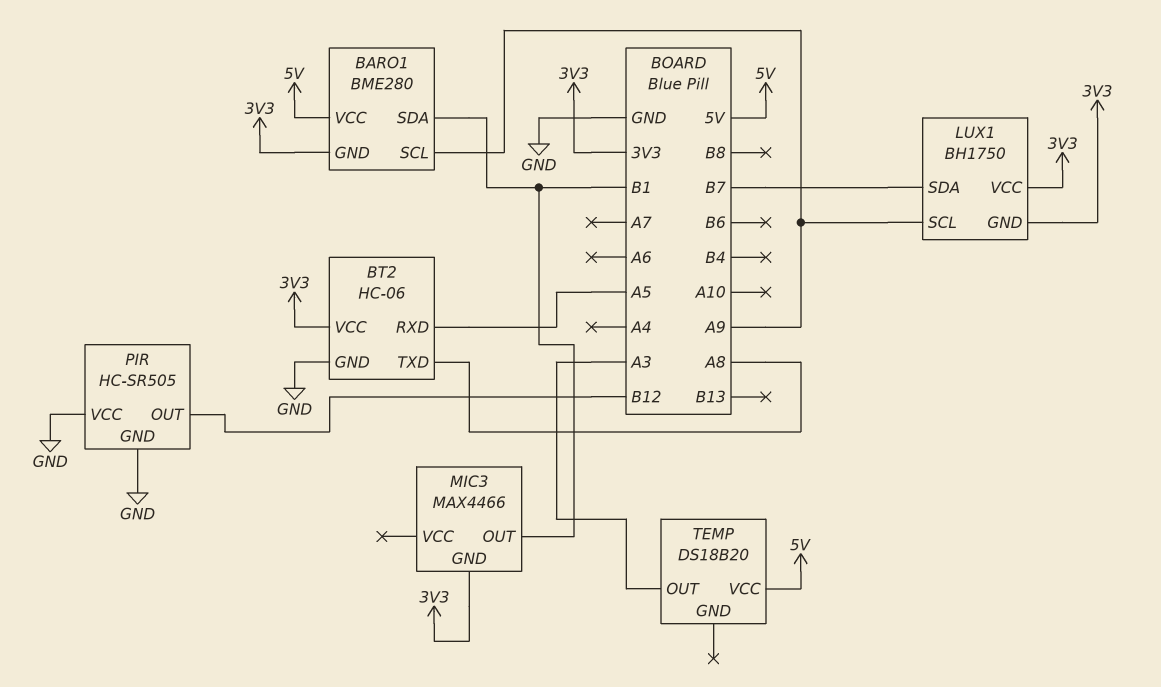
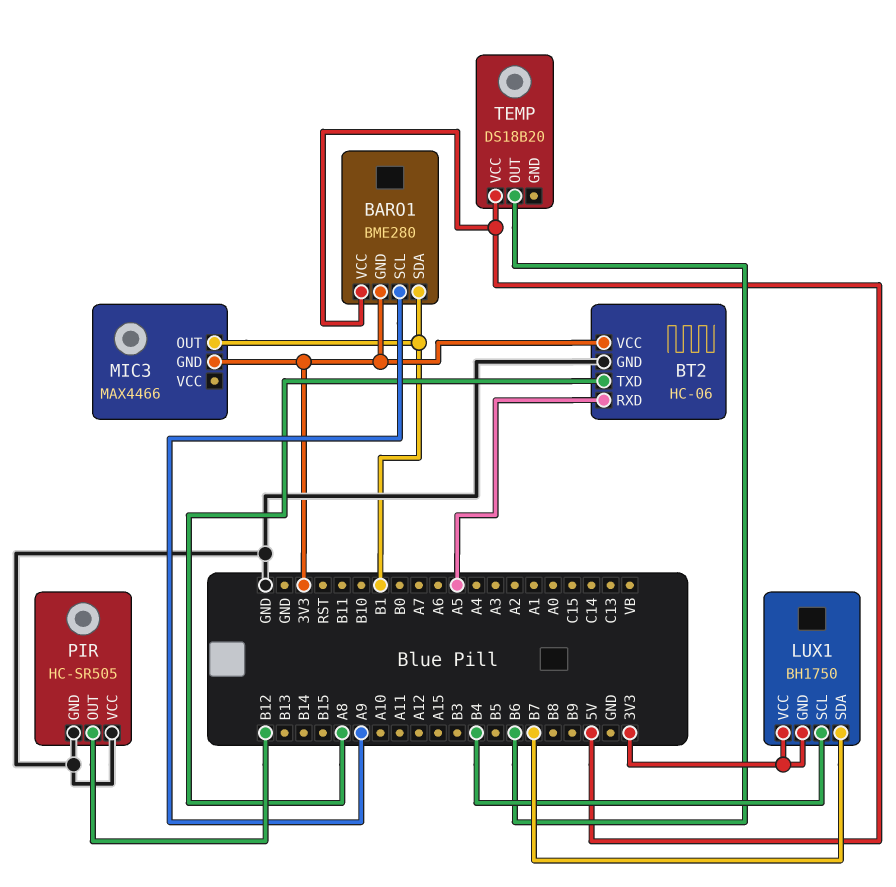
LUX1 pin SCL: A9 -> B4
TEMP pin OUT: A3 -> B6

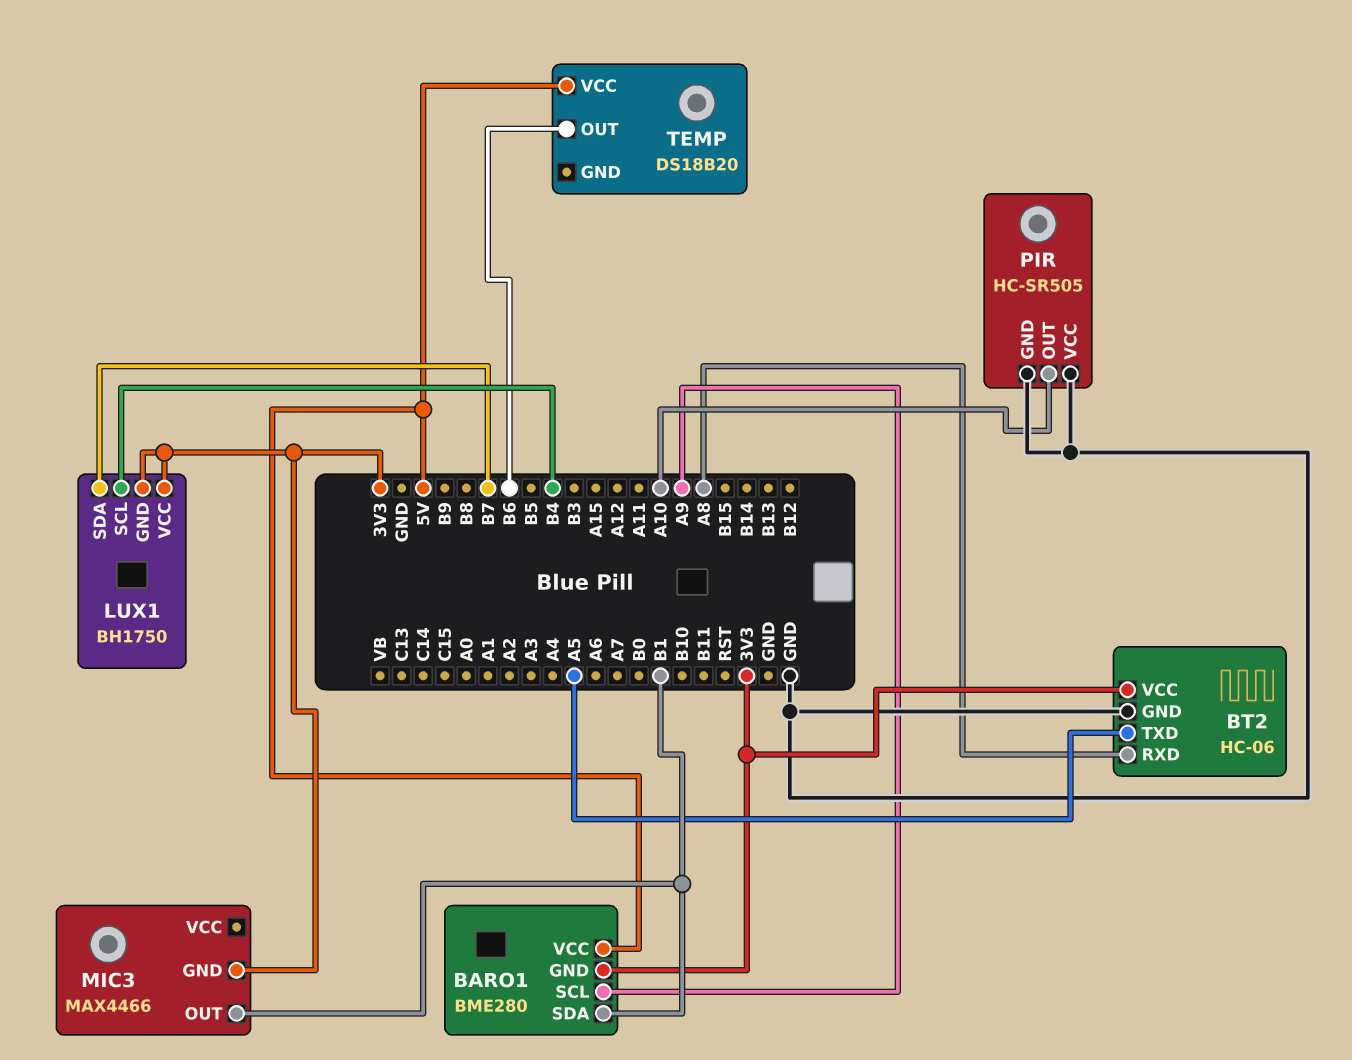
BT2 pin RXD: A5 -> A8
BT2 pin TXD: A8 -> A5
PIR pin OUT: B12 -> A10

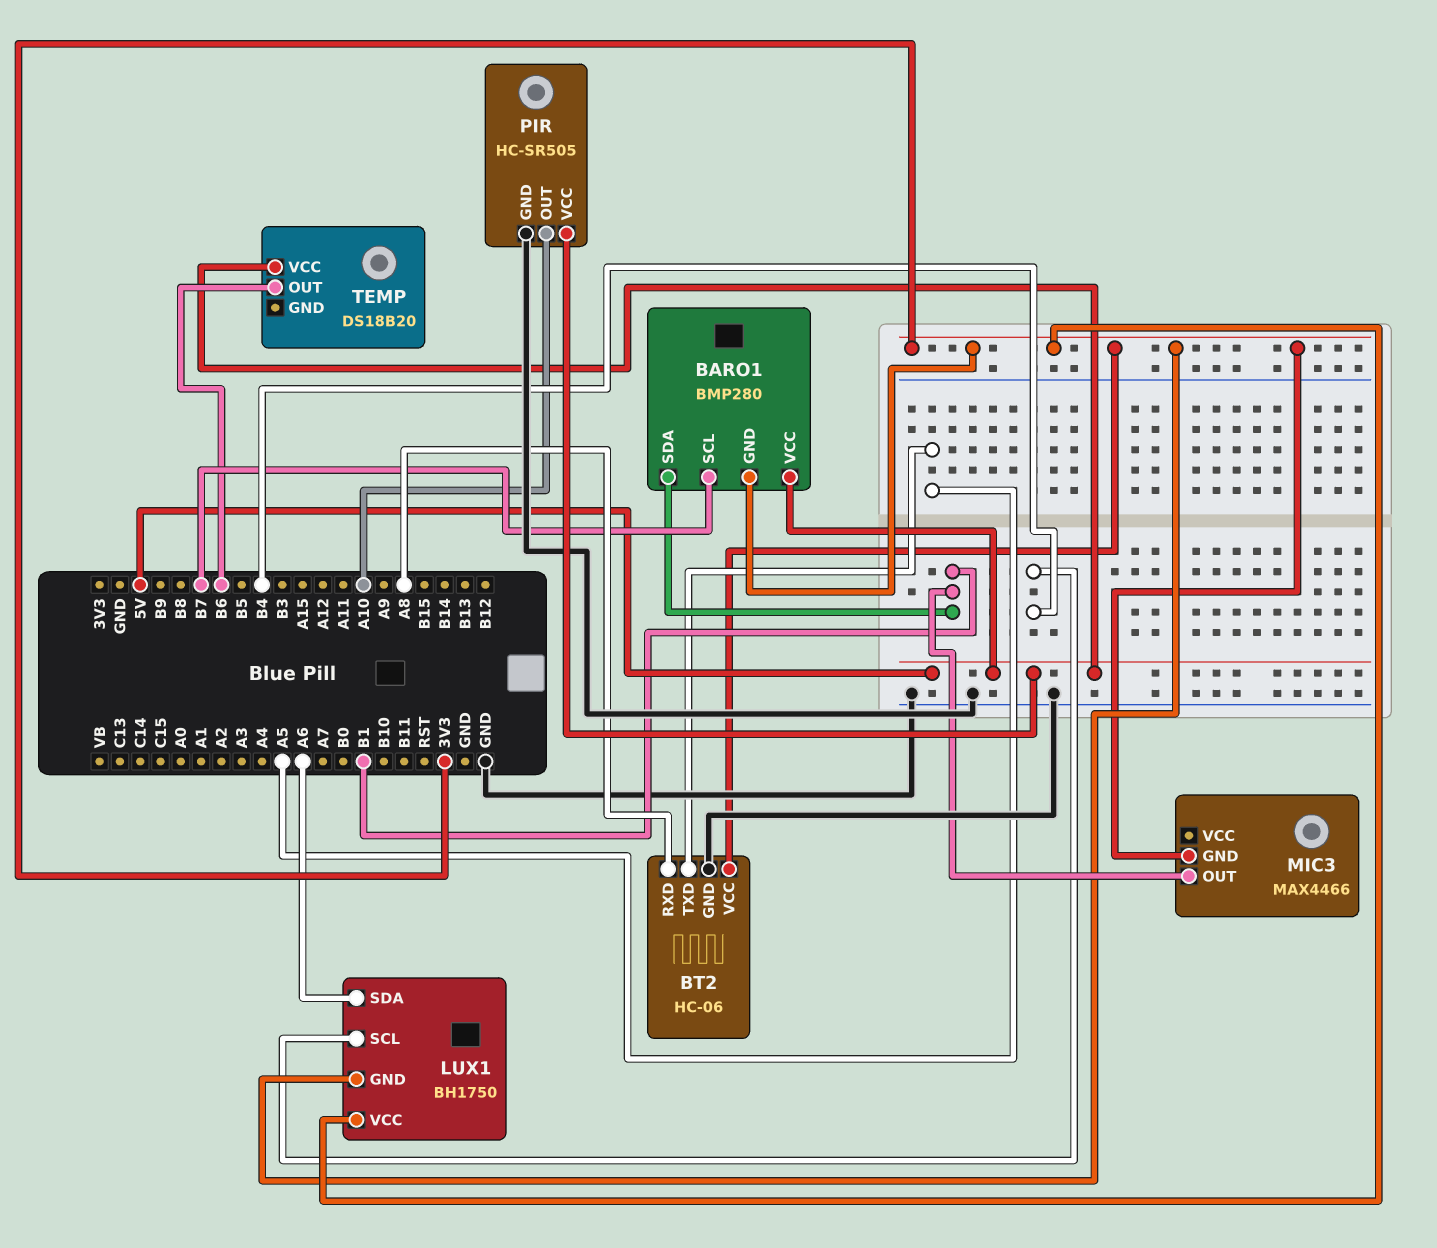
BARO1: BME280 -> BMP280
BARO1 pin SCL: A9 -> B7
LUX1 pin SDA: B7 -> A6
PIR pin VCC: GND -> 5V

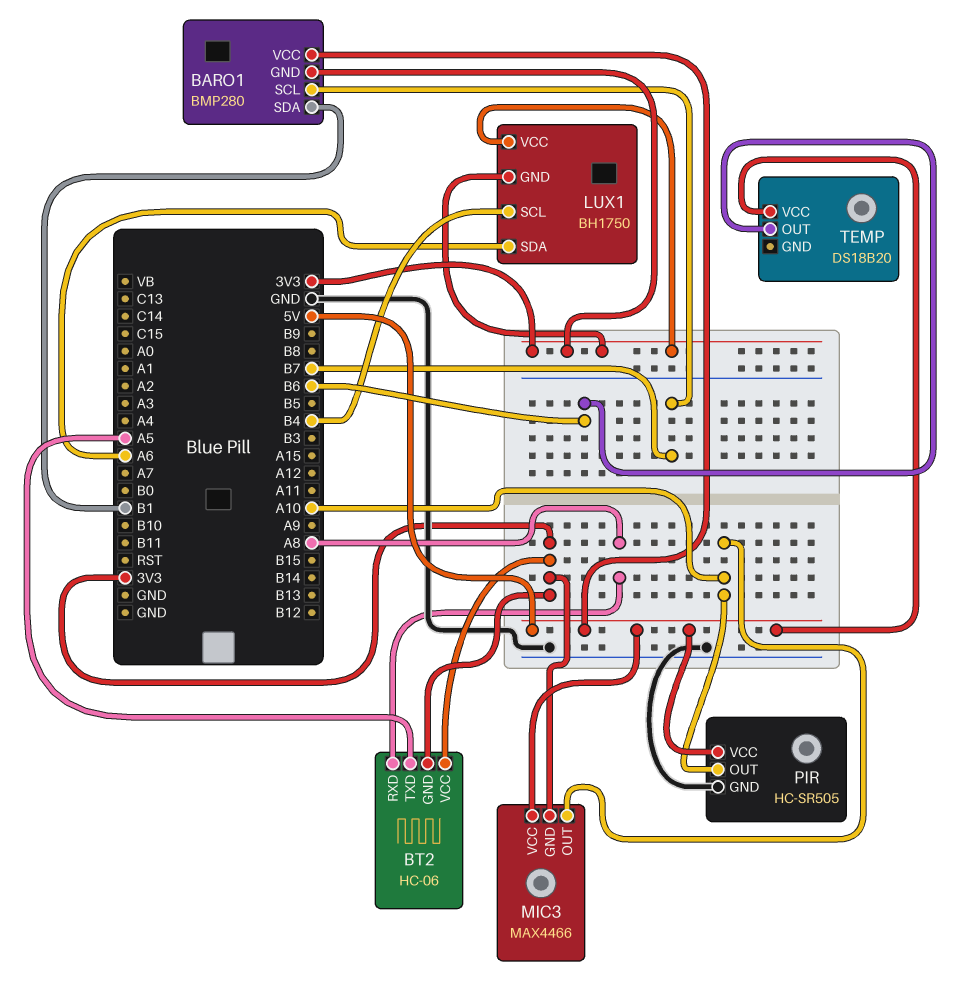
BT2 pin GND: GND -> 3V3
MIC3 pin OUT: B1 -> A10
MIC3 pin VCC: none -> 5V

